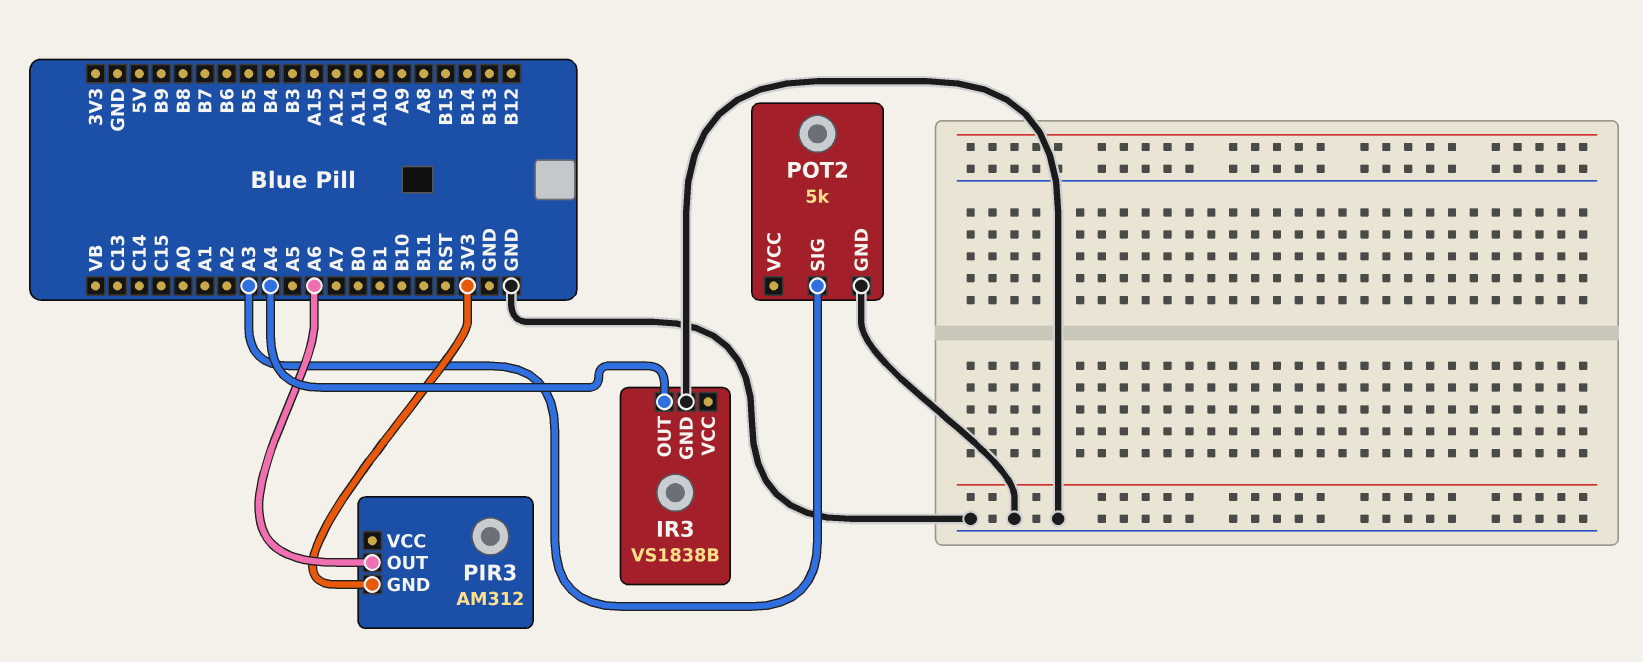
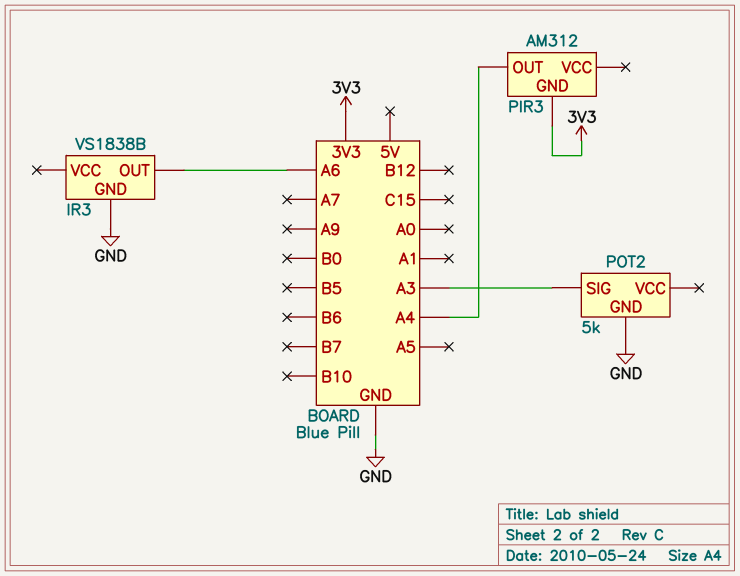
IR3 pin OUT: A4 -> A6
PIR3 pin OUT: A6 -> A4

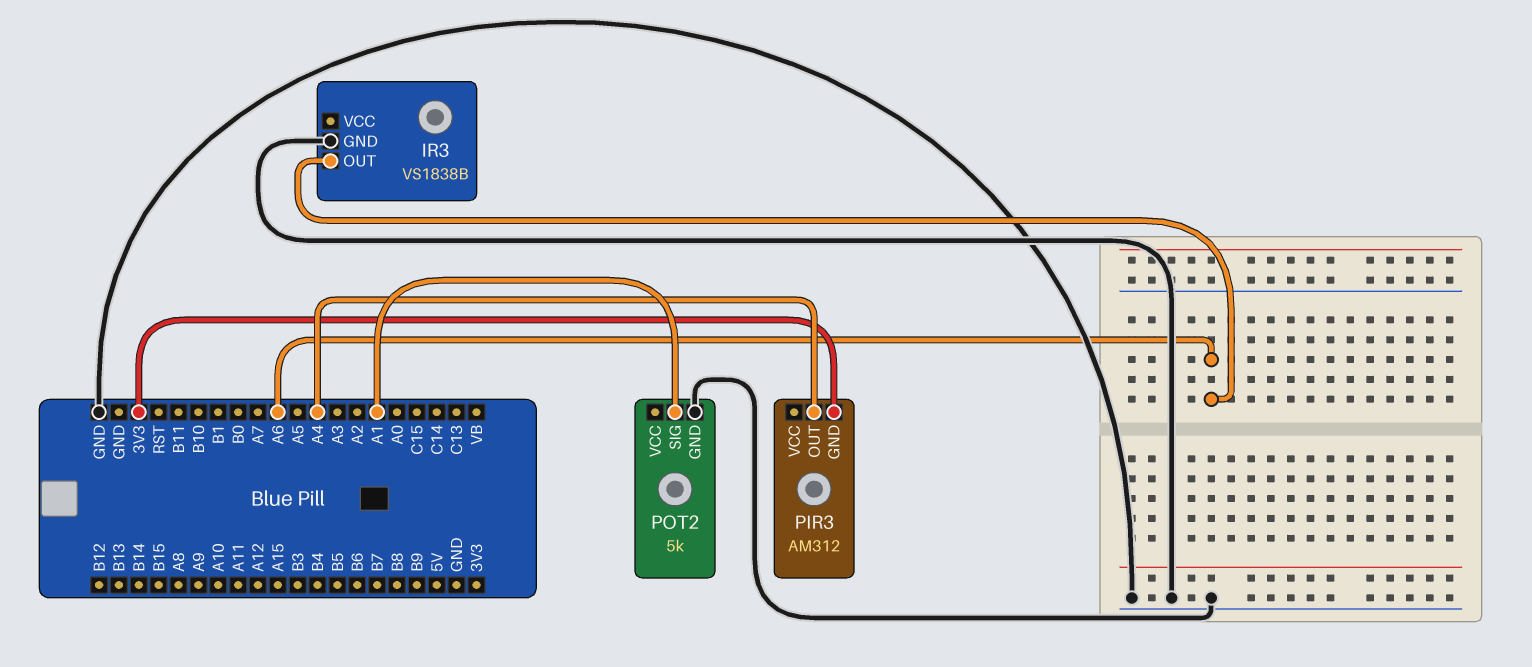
POT2 pin SIG: A3 -> A1

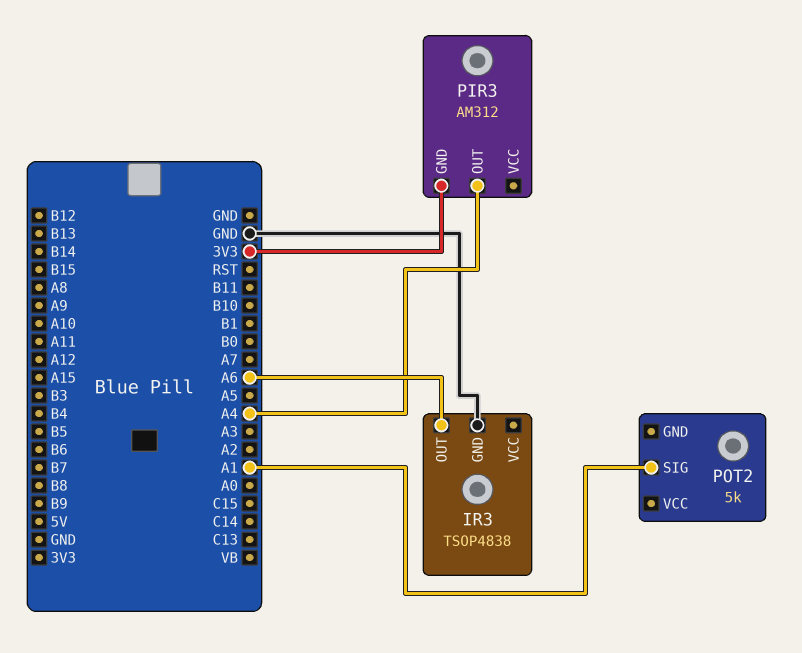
IR3: VS1838B -> TSOP4838
POT2 pin GND: GND -> none

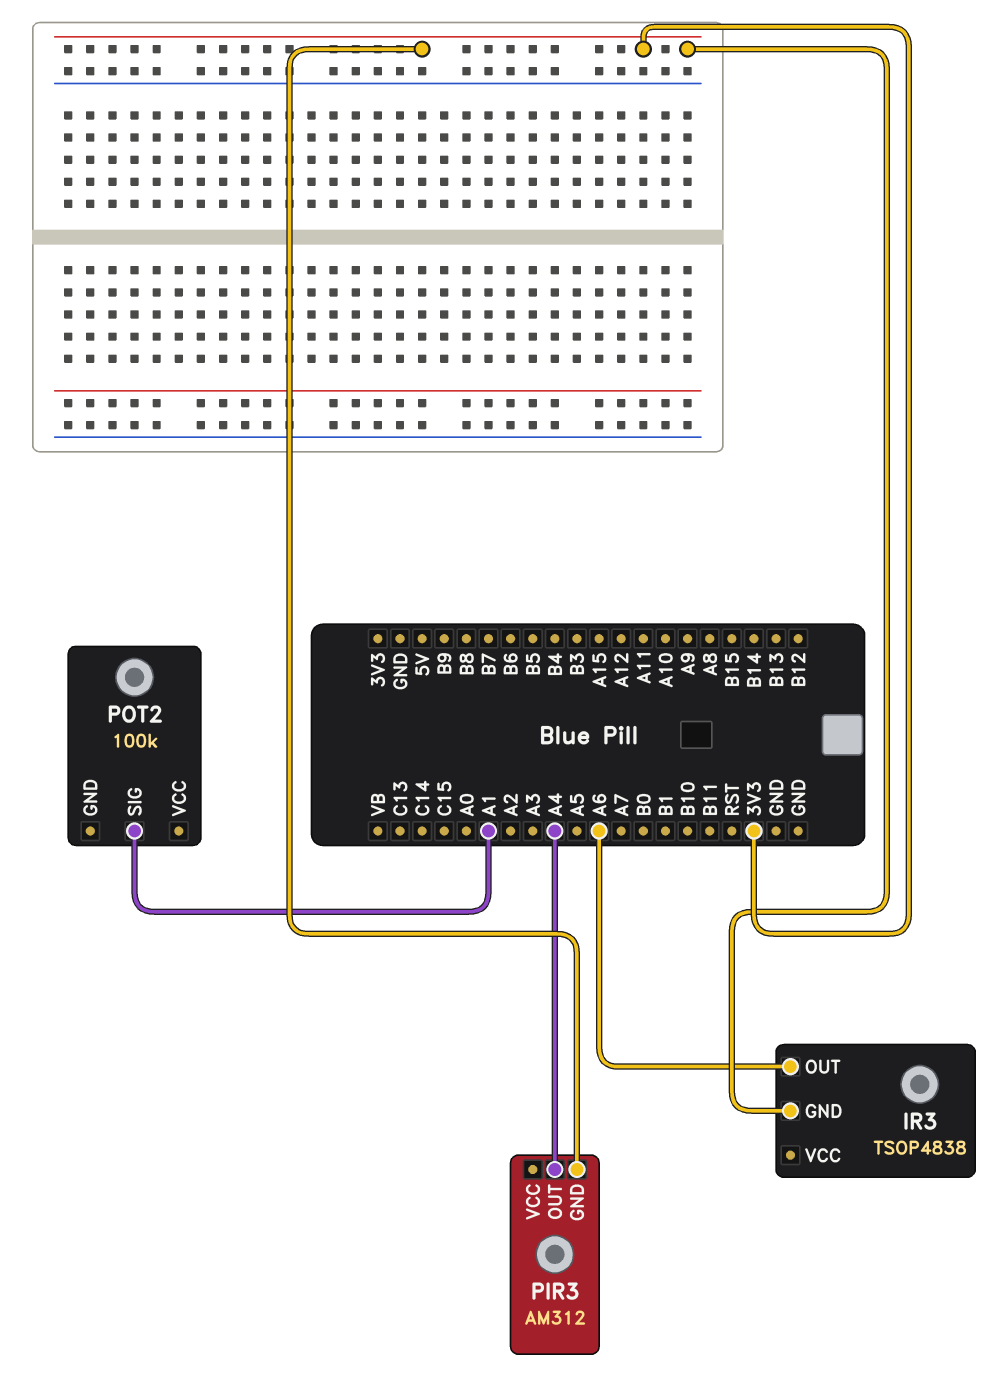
IR3 pin GND: GND -> 3V3
POT2: 5k -> 100k

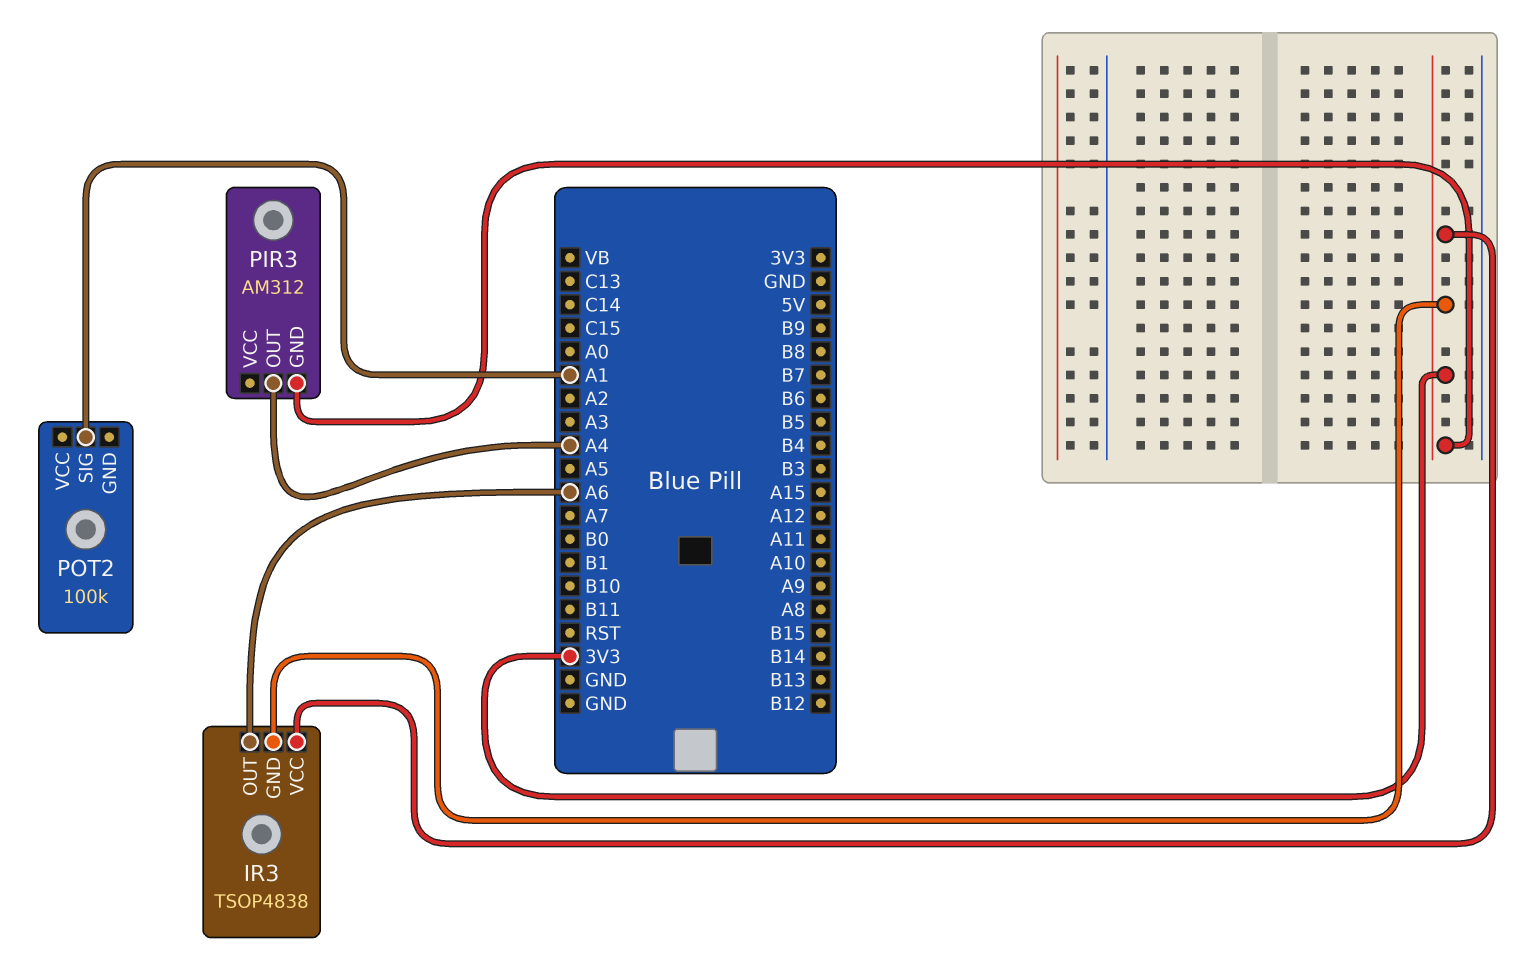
IR3 pin VCC: none -> 3V3

